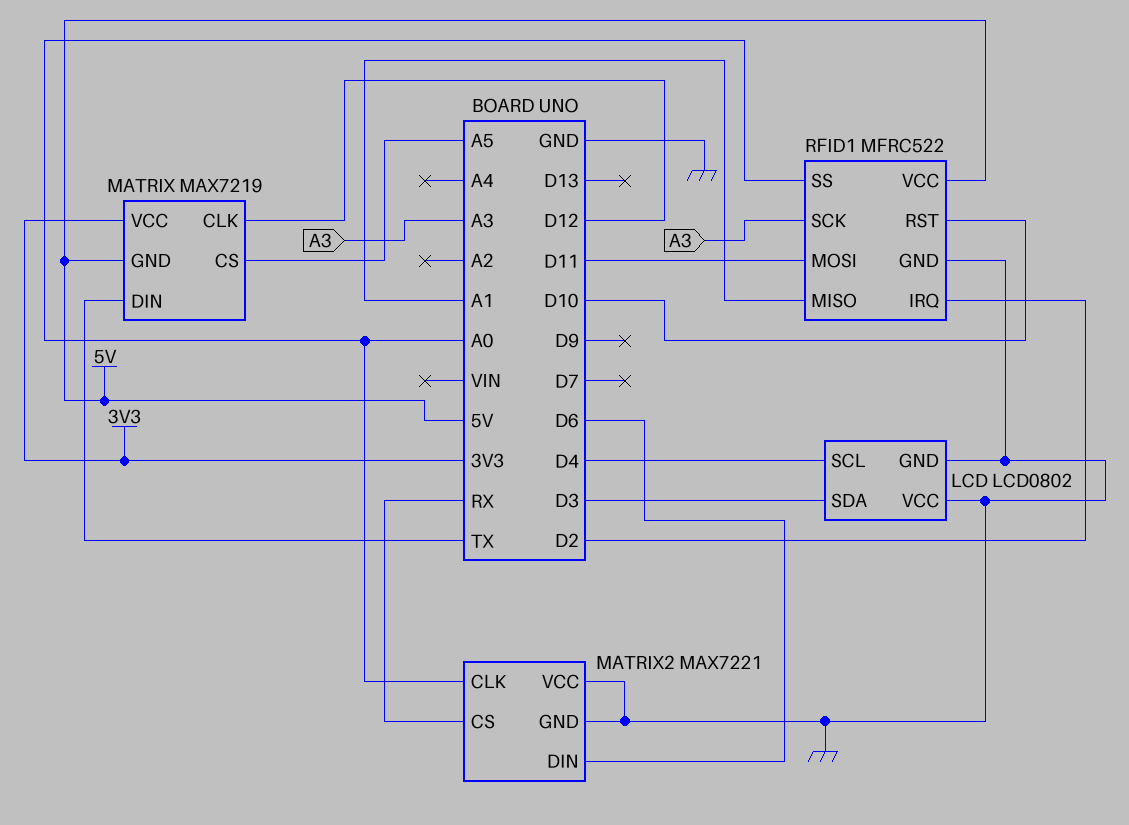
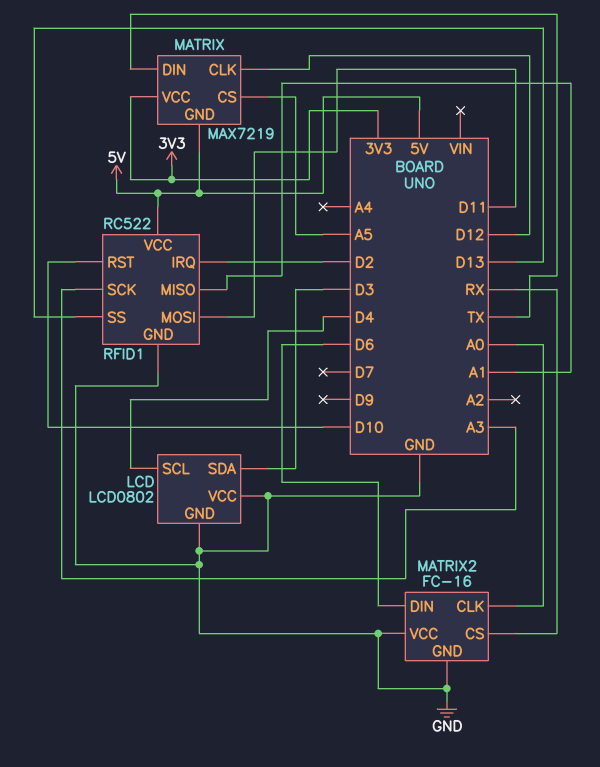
MATRIX2: MAX7221 -> FC-16
RFID1: MFRC522 -> RC522
RFID1 pin SS: A0 -> D13

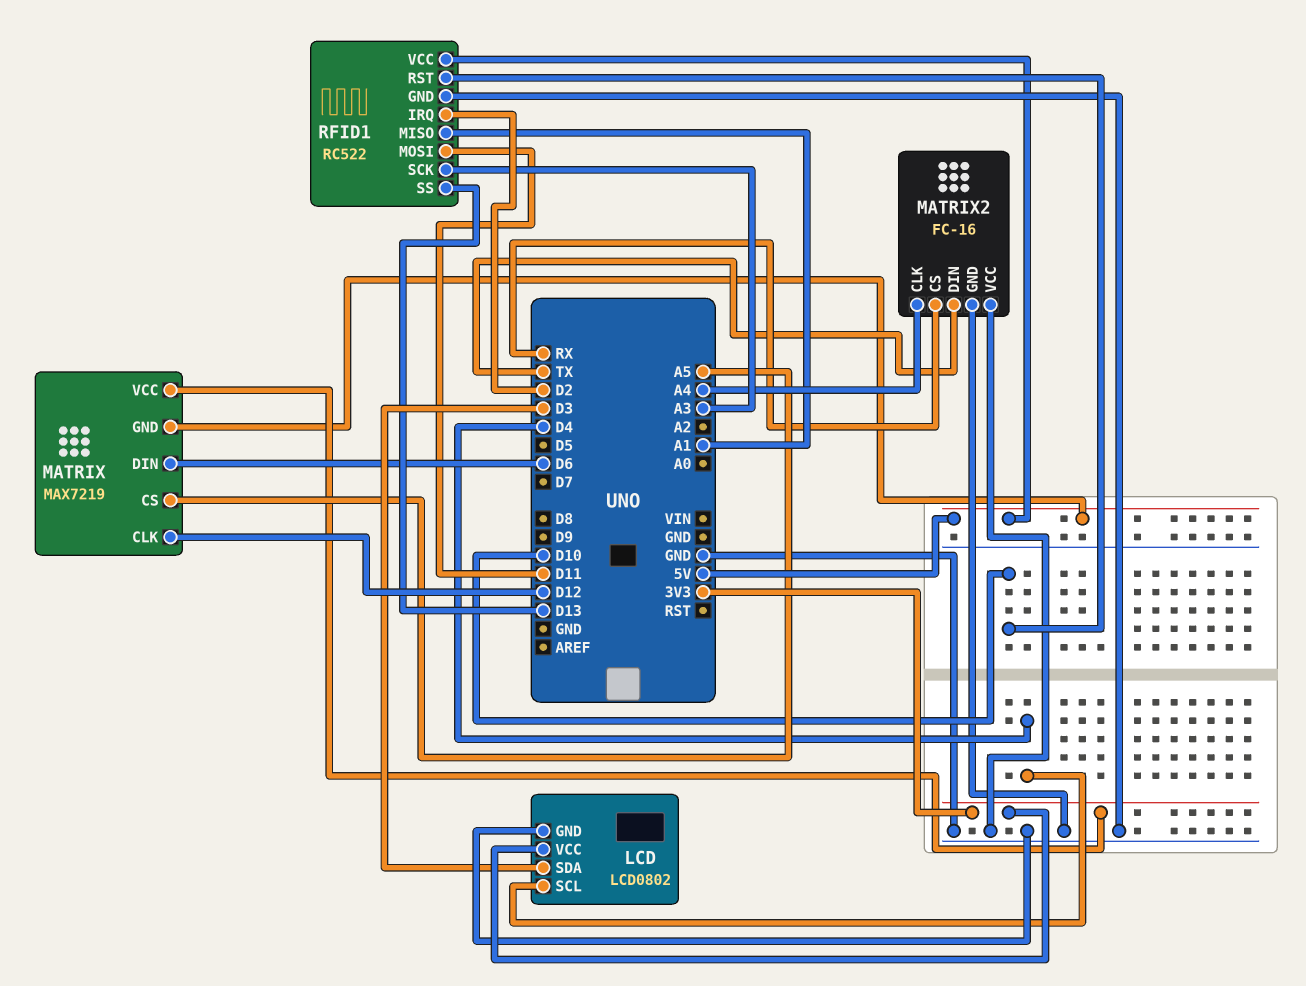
LCD pin VCC: GND -> 3V3
MATRIX pin DIN: TX -> D6
MATRIX2 pin CLK: A0 -> A4
MATRIX2 pin DIN: D6 -> TX

